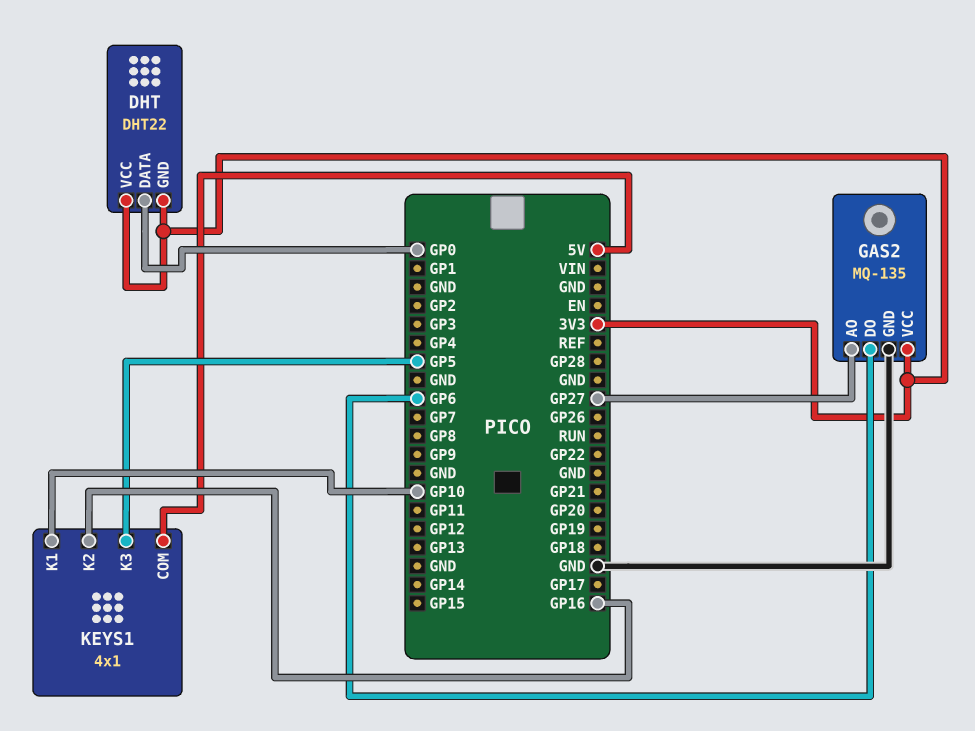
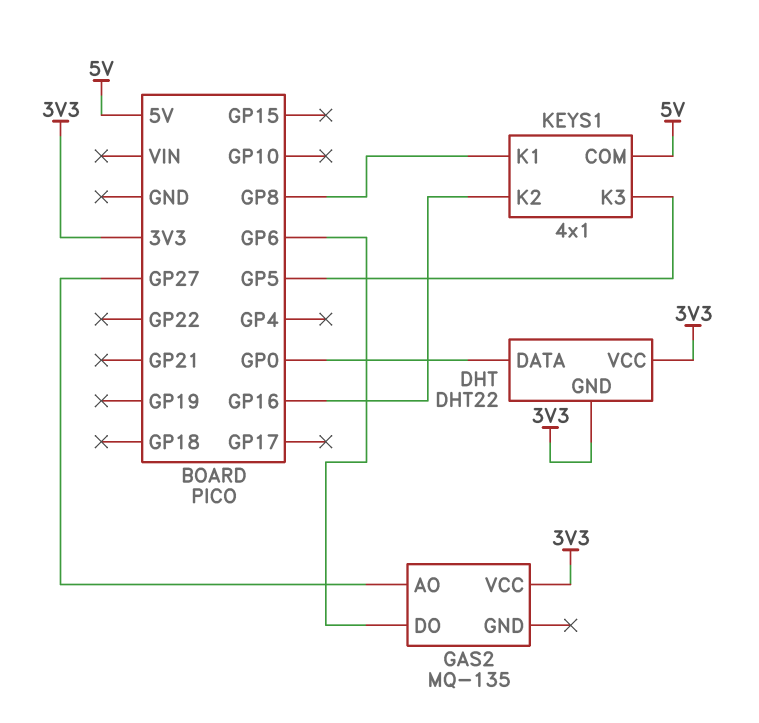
GAS2 pin GND: GND -> none
KEYS1 pin K1: GP10 -> GP8

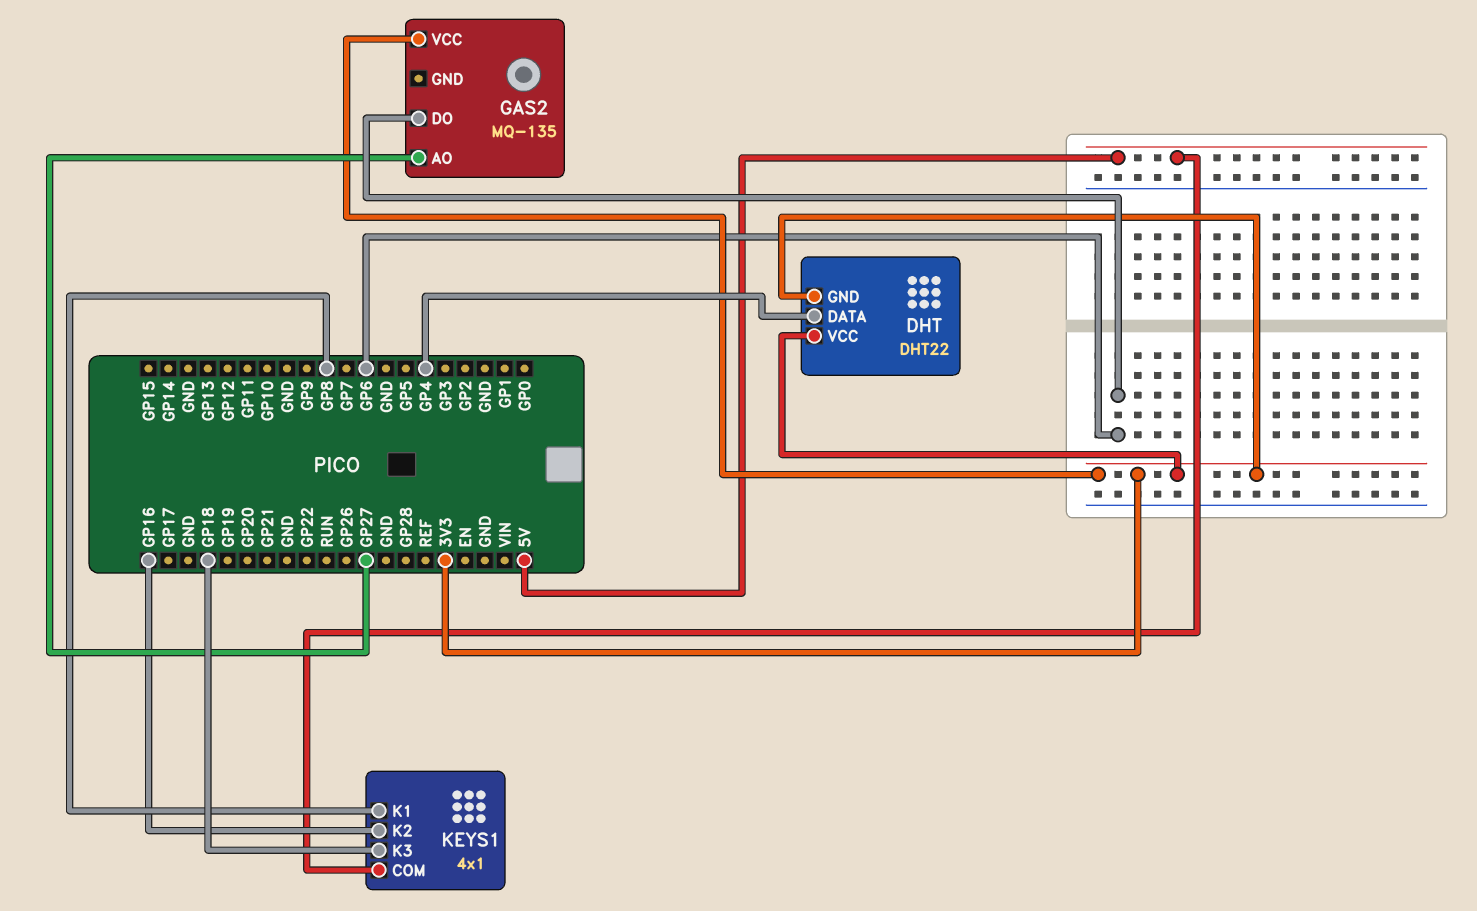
DHT pin DATA: GP0 -> GP4
KEYS1 pin K3: GP5 -> GP18

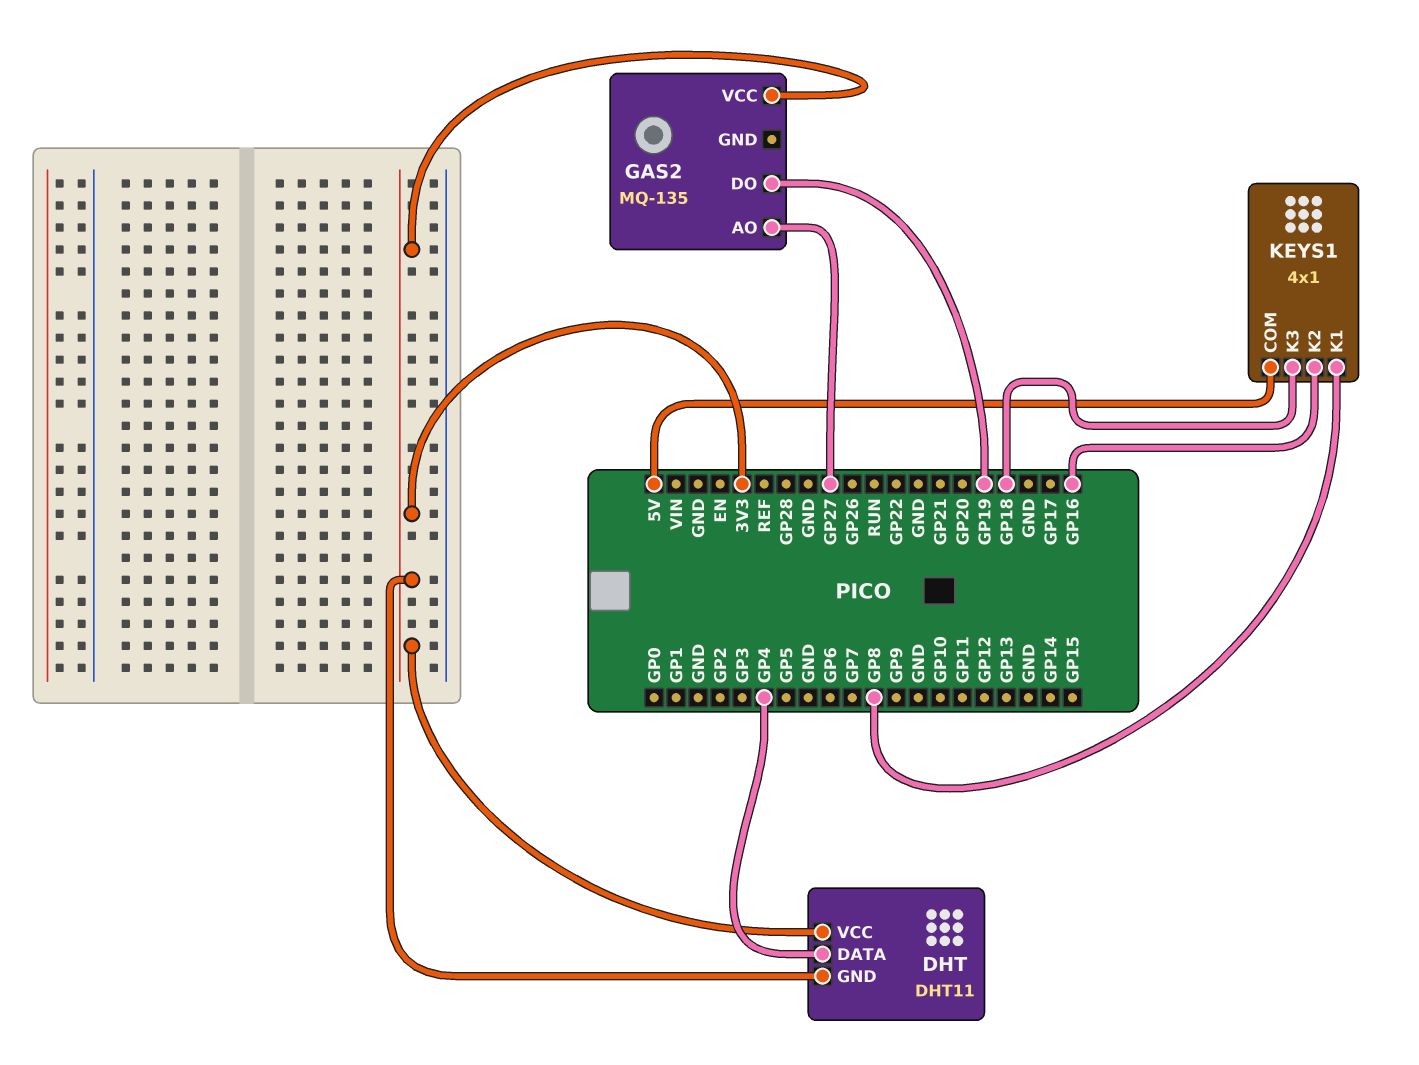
DHT: DHT22 -> DHT11
GAS2 pin DO: GP6 -> GP19

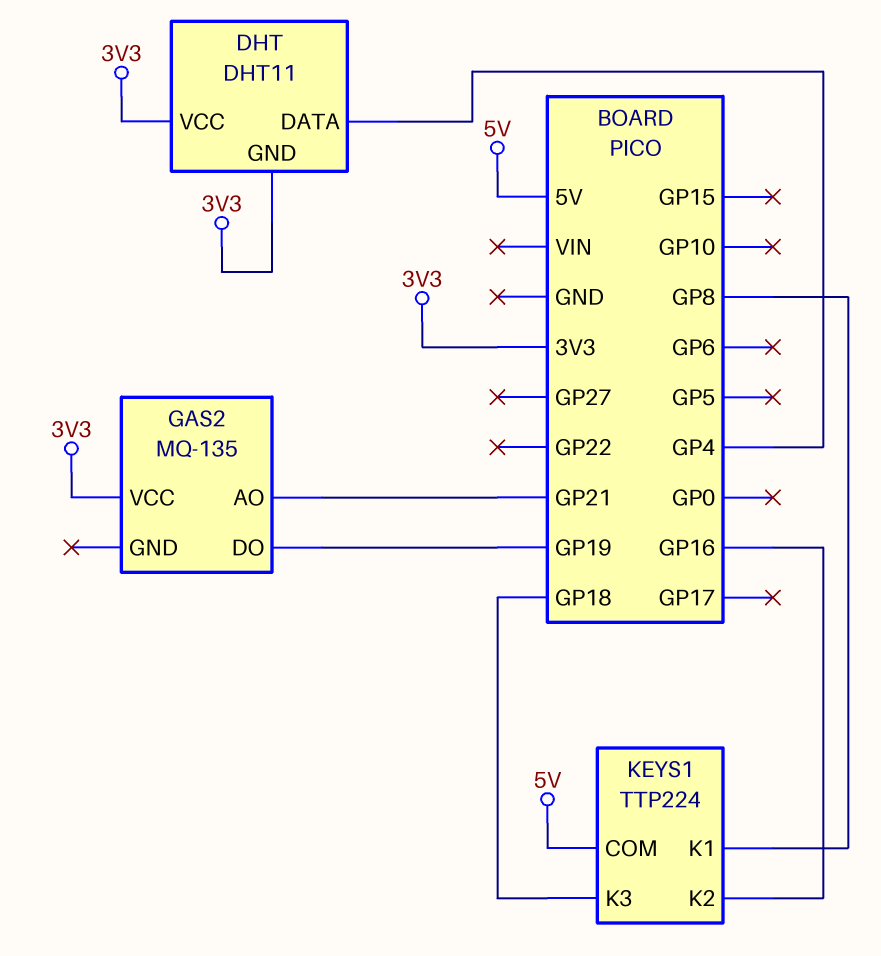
GAS2 pin AO: GP27 -> GP21
KEYS1: 4x1 -> TTP224

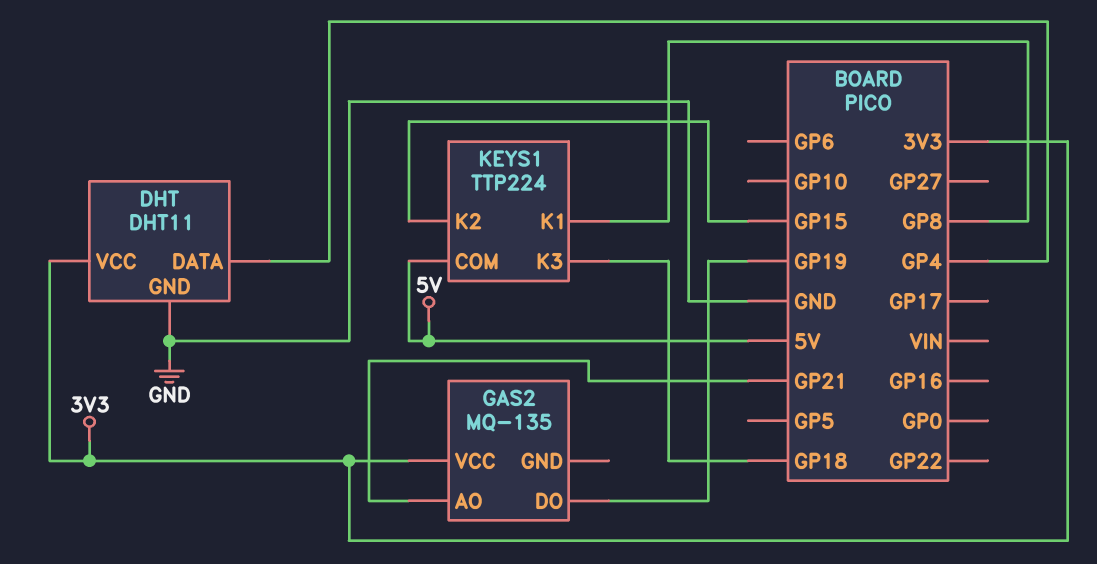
DHT pin GND: 3V3 -> GND
KEYS1 pin K2: GP16 -> GP15

